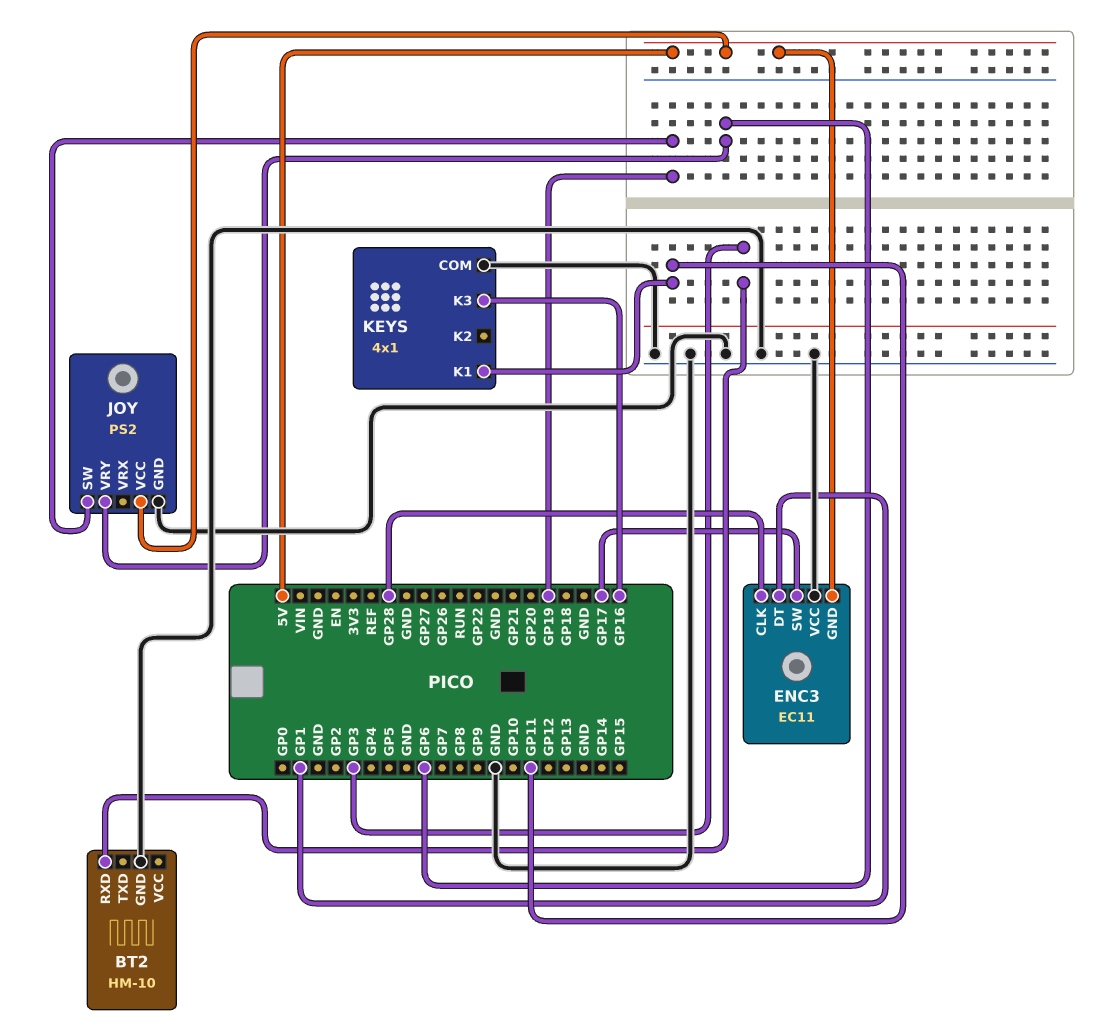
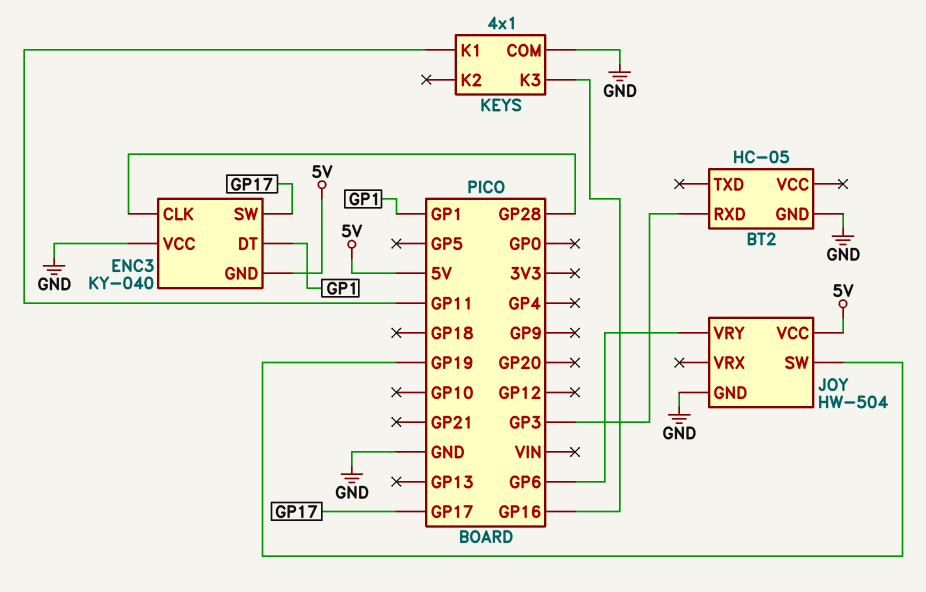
BT2: HM-10 -> HC-05
ENC3: EC11 -> KY-040
JOY: PS2 -> HW-504

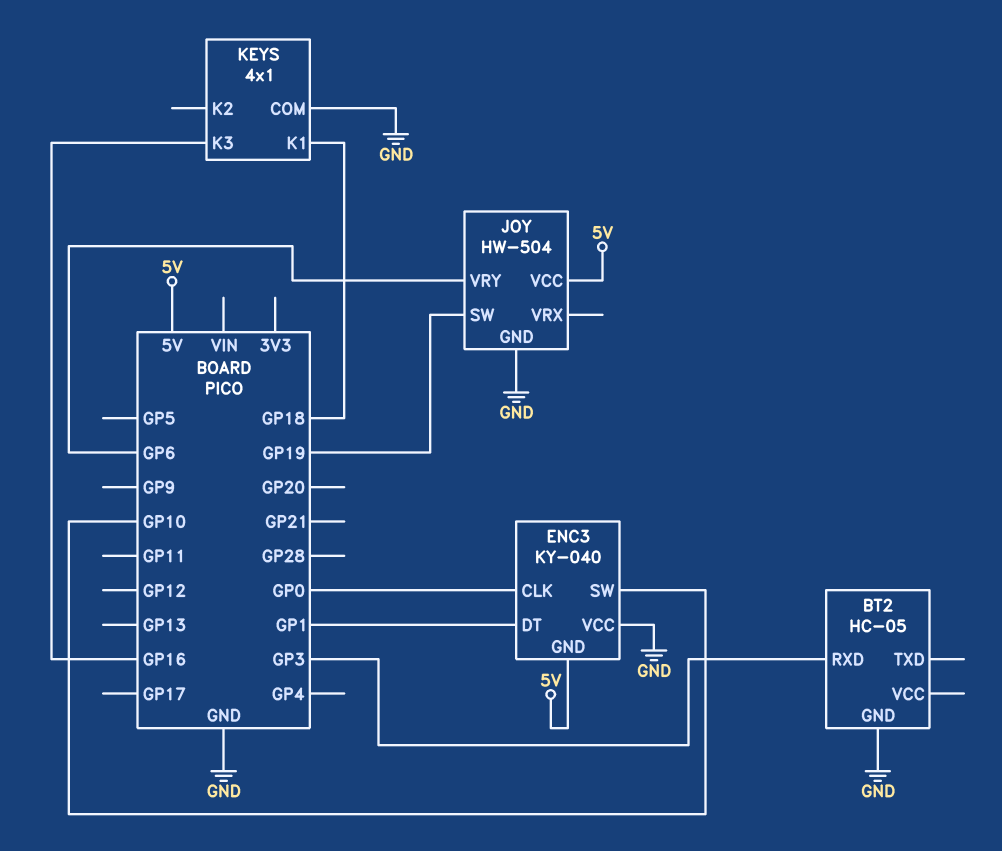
ENC3 pin CLK: GP28 -> GP0
ENC3 pin SW: GP17 -> GP10
KEYS pin K1: GP11 -> GP18

